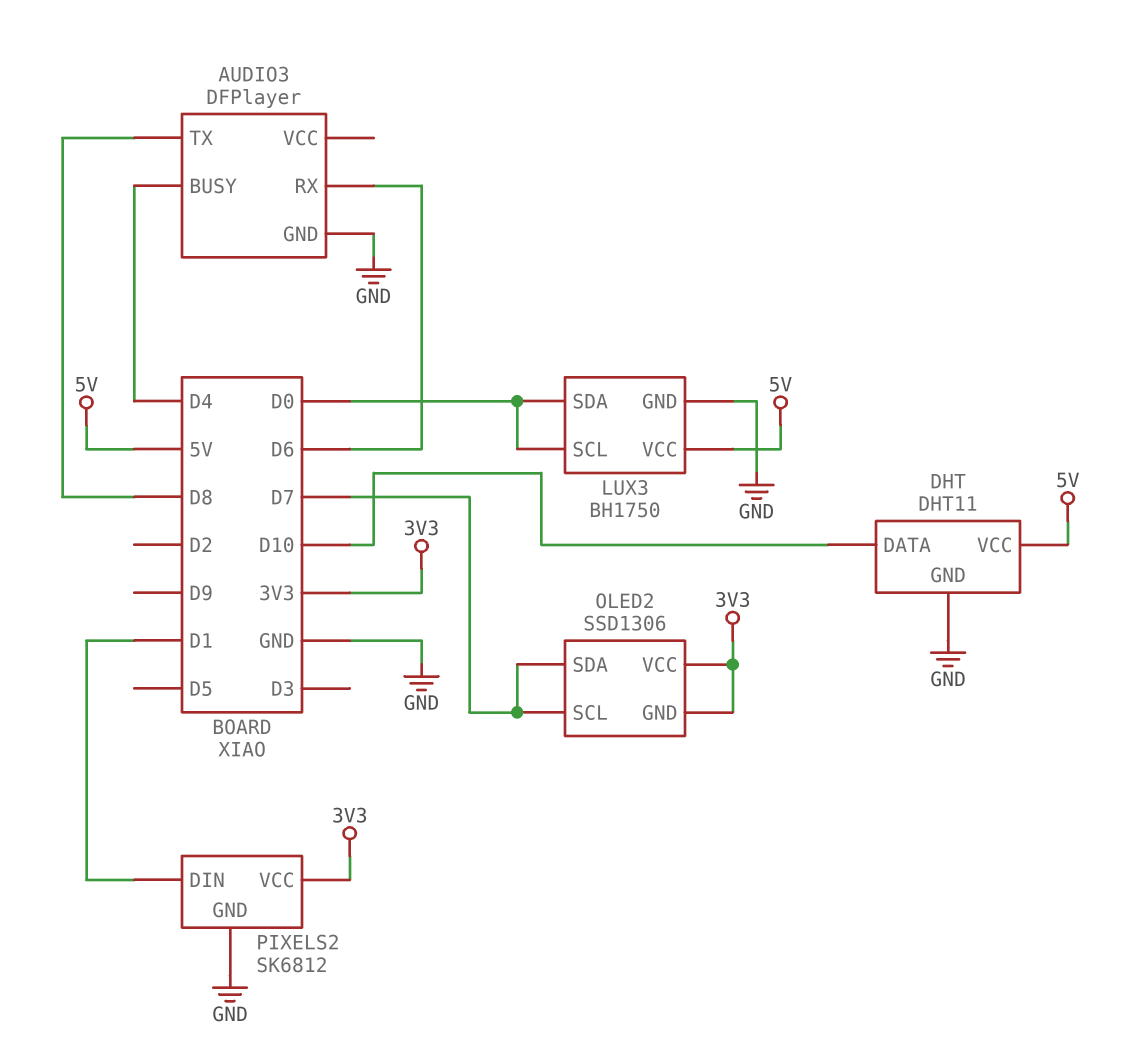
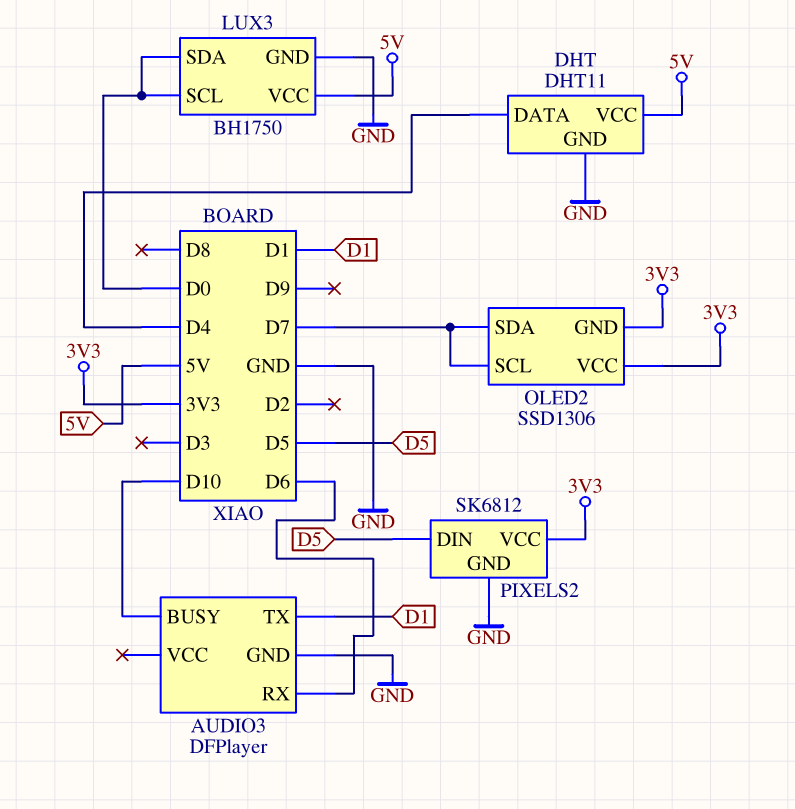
AUDIO3 pin BUSY: D4 -> D10
AUDIO3 pin TX: D8 -> D1
DHT pin DATA: D10 -> D4
PIXELS2 pin DIN: D1 -> D5

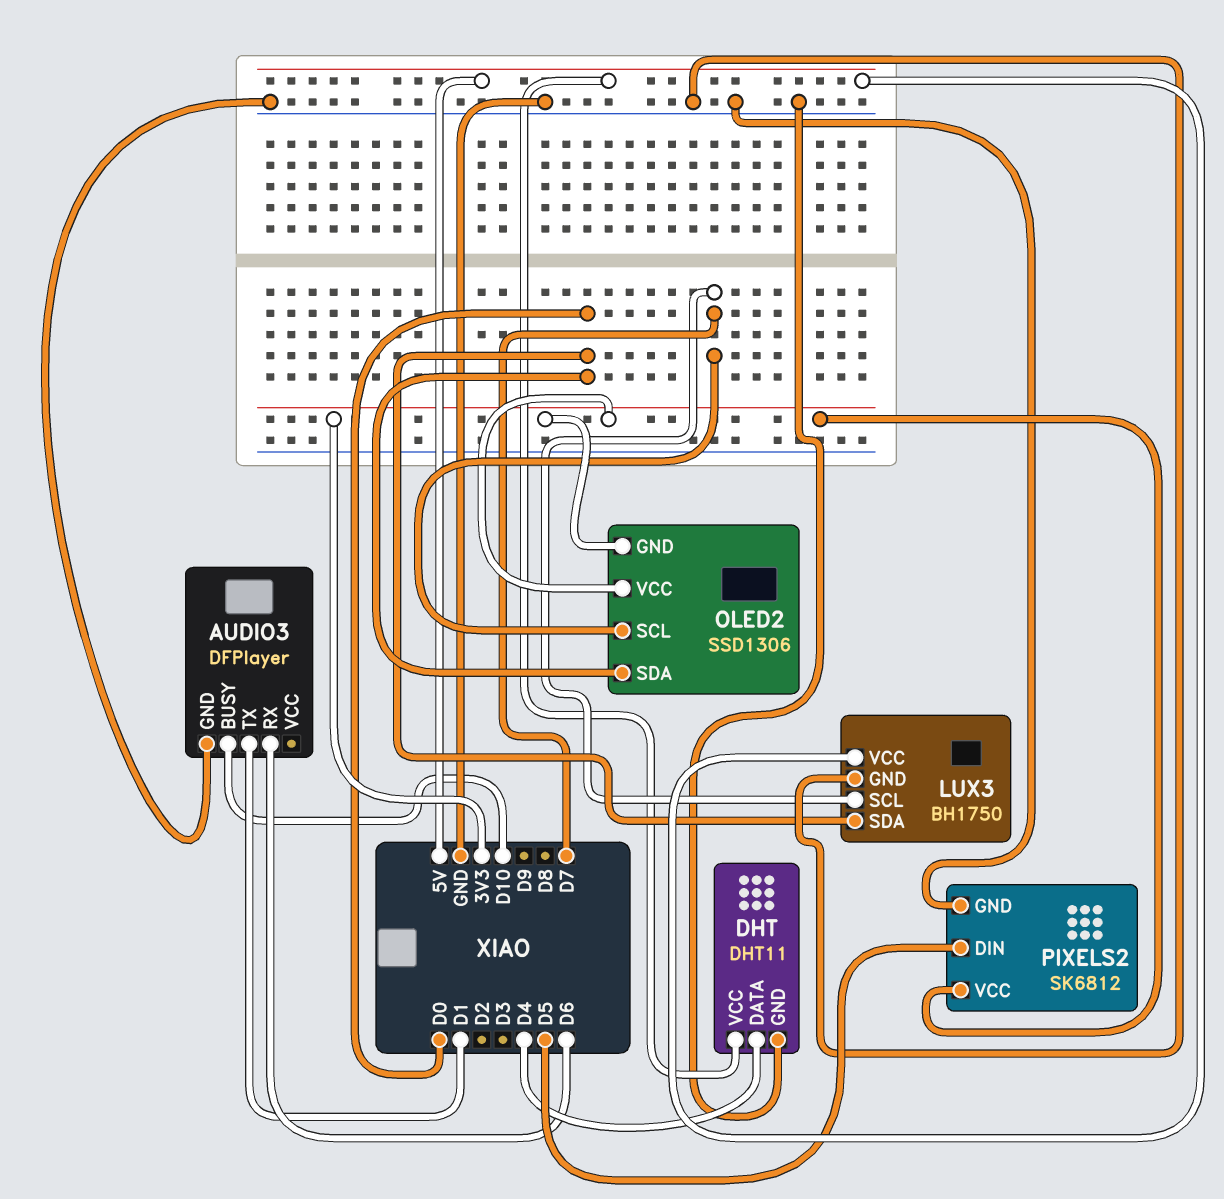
LUX3 pin SCL: D0 -> D7
OLED2 pin SDA: D7 -> D0

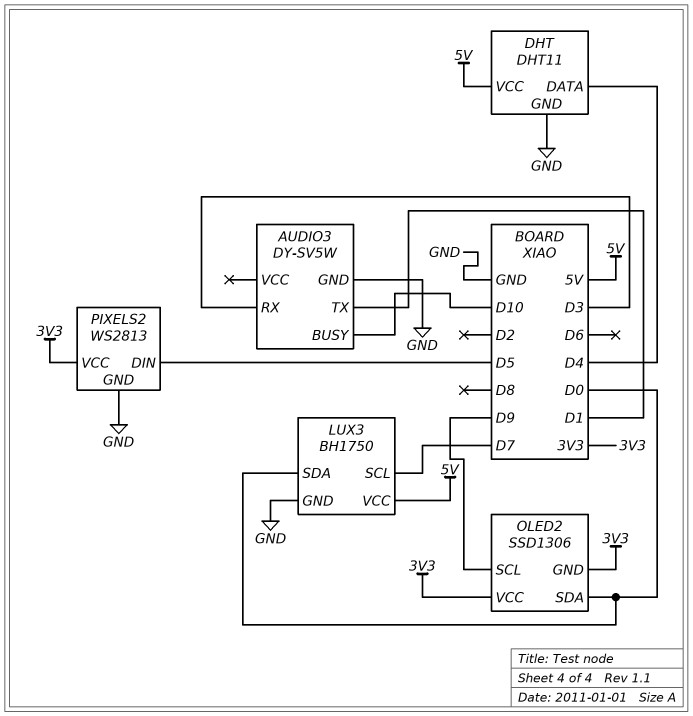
AUDIO3: DFPlayer -> DY-SV5W
AUDIO3 pin RX: D6 -> D3
OLED2 pin SCL: D7 -> D9
PIXELS2: SK6812 -> WS2813

